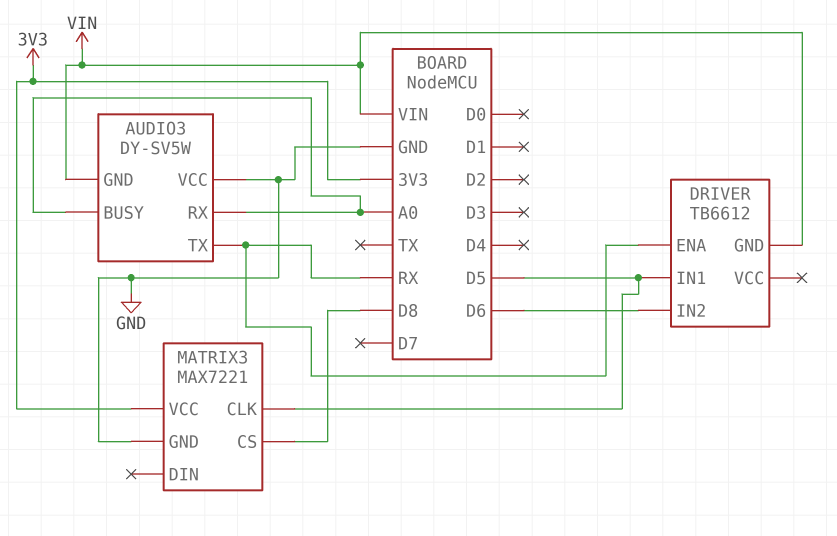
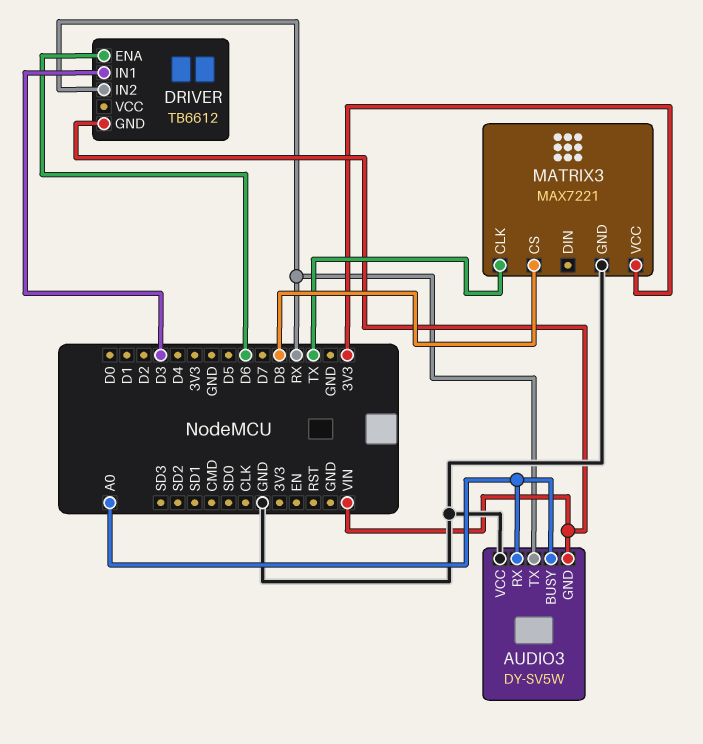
DRIVER pin ENA: RX -> D6
DRIVER pin IN1: D5 -> D3
DRIVER pin IN2: D6 -> RX
MATRIX3 pin CLK: D5 -> TX

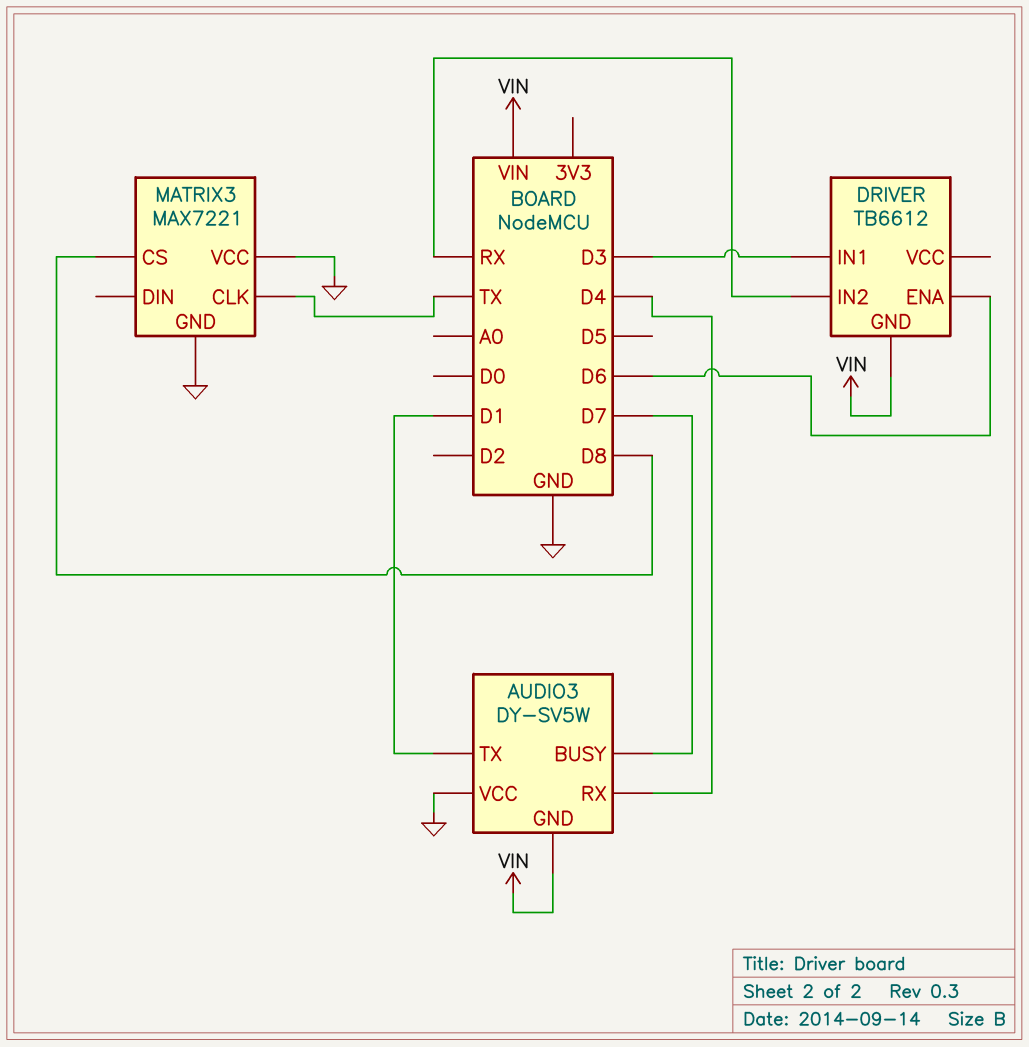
AUDIO3 pin BUSY: A0 -> D7
AUDIO3 pin RX: A0 -> D4
AUDIO3 pin TX: RX -> D1
MATRIX3 pin VCC: 3V3 -> GND

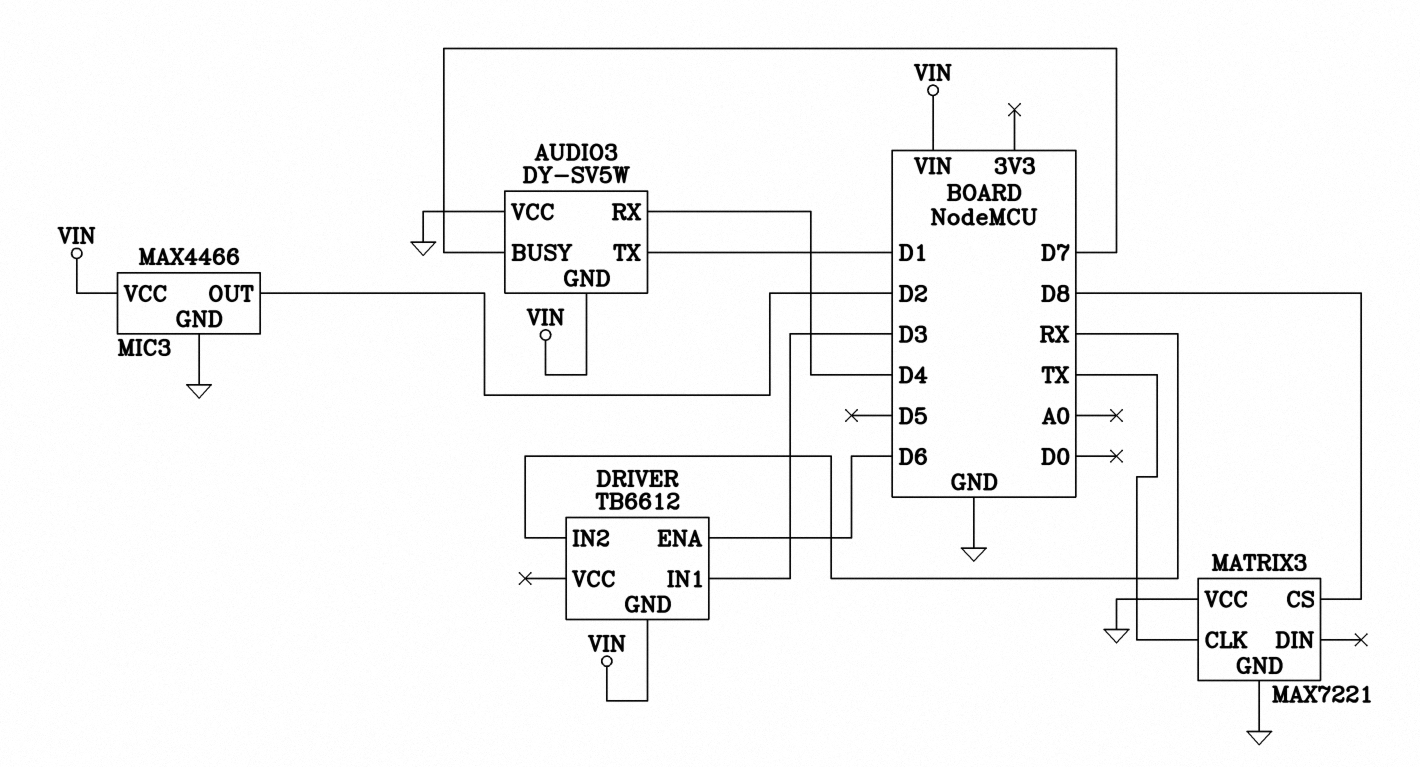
MIC3: none -> MAX4466
MIC3 pin GND: none -> GND
MIC3 pin OUT: none -> D2
MIC3 pin VCC: none -> VIN

